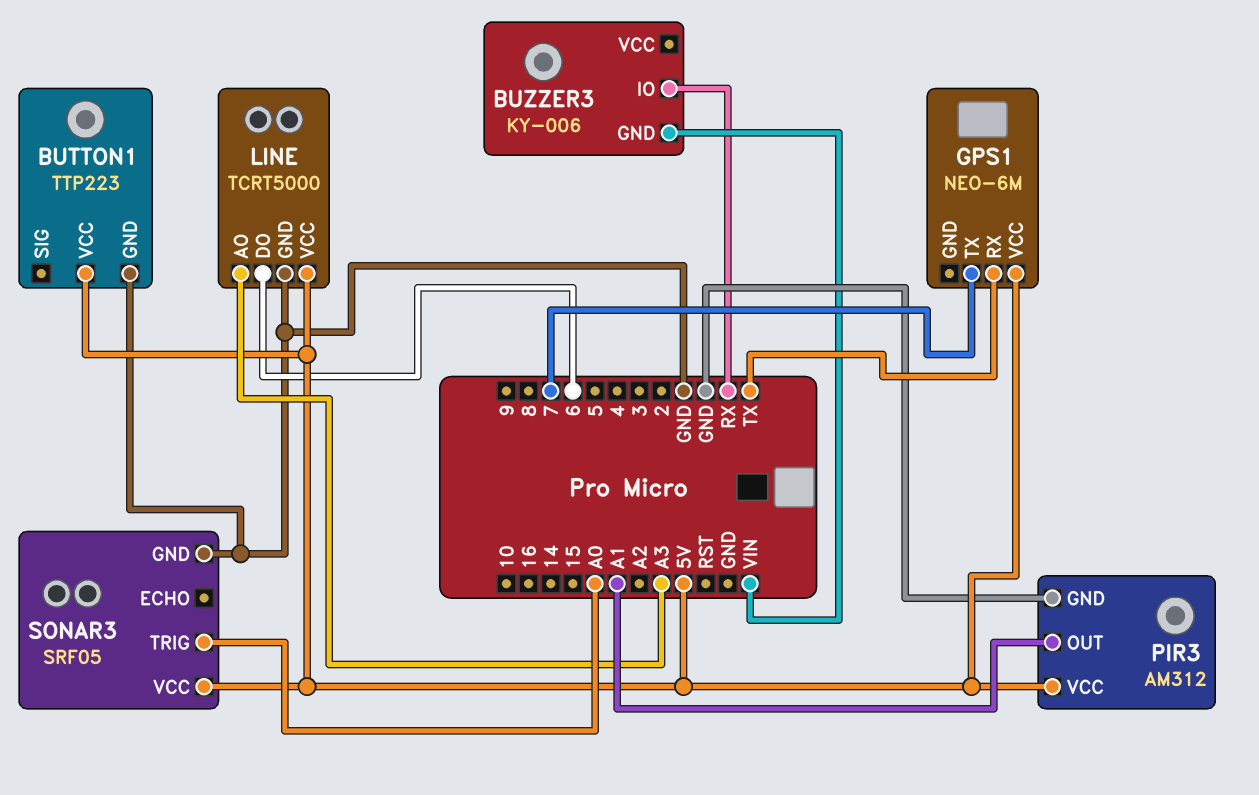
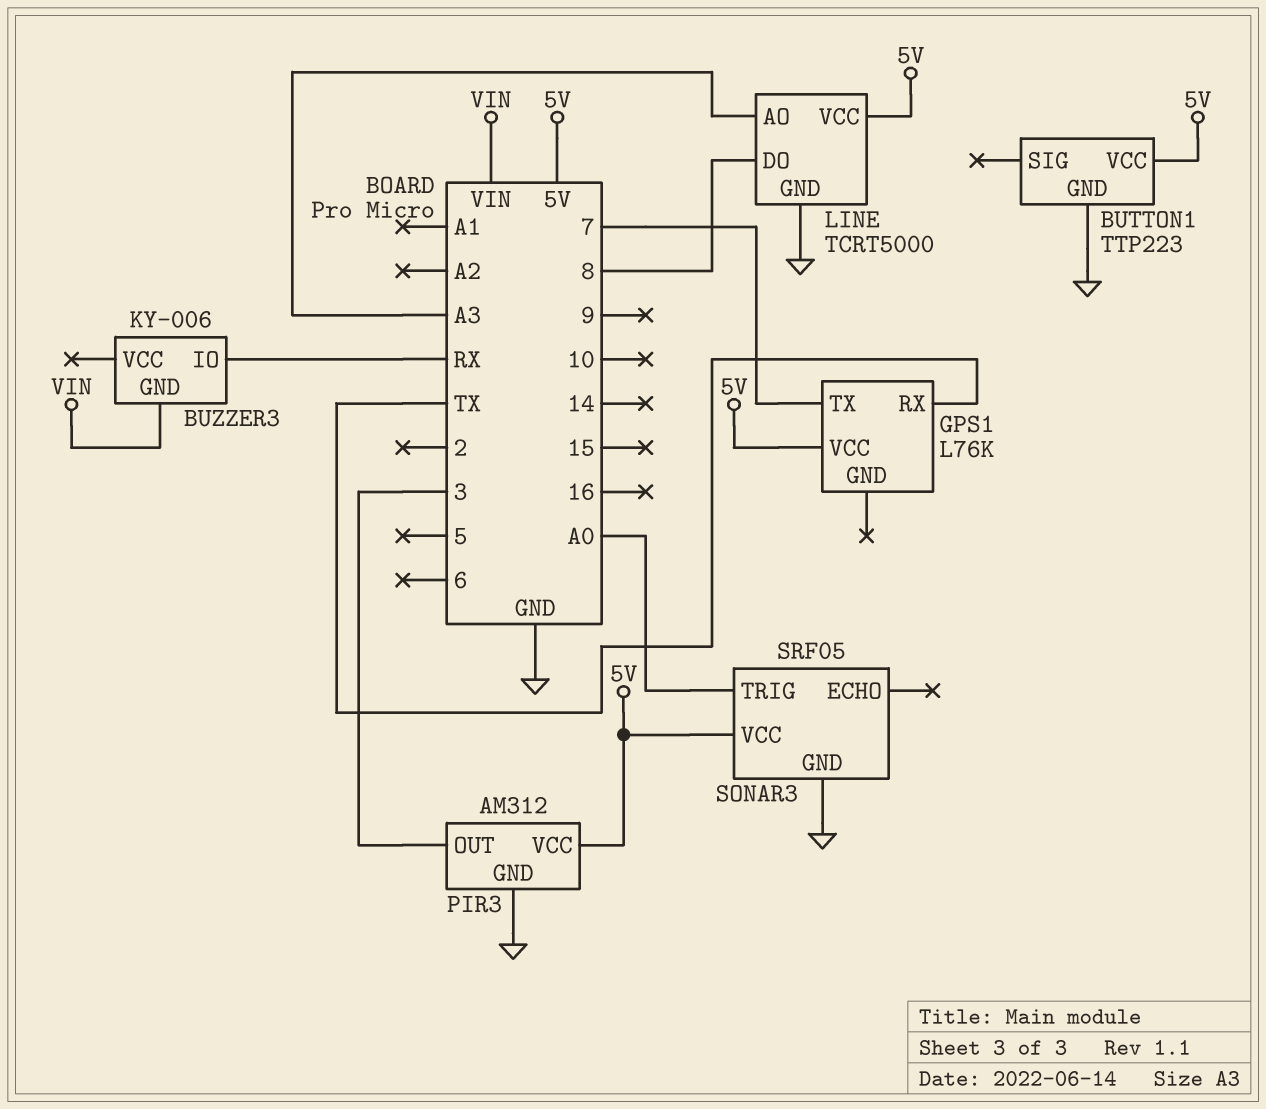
GPS1: NEO-6M -> L76K
LINE pin DO: 6 -> 8
PIR3 pin OUT: A1 -> 3

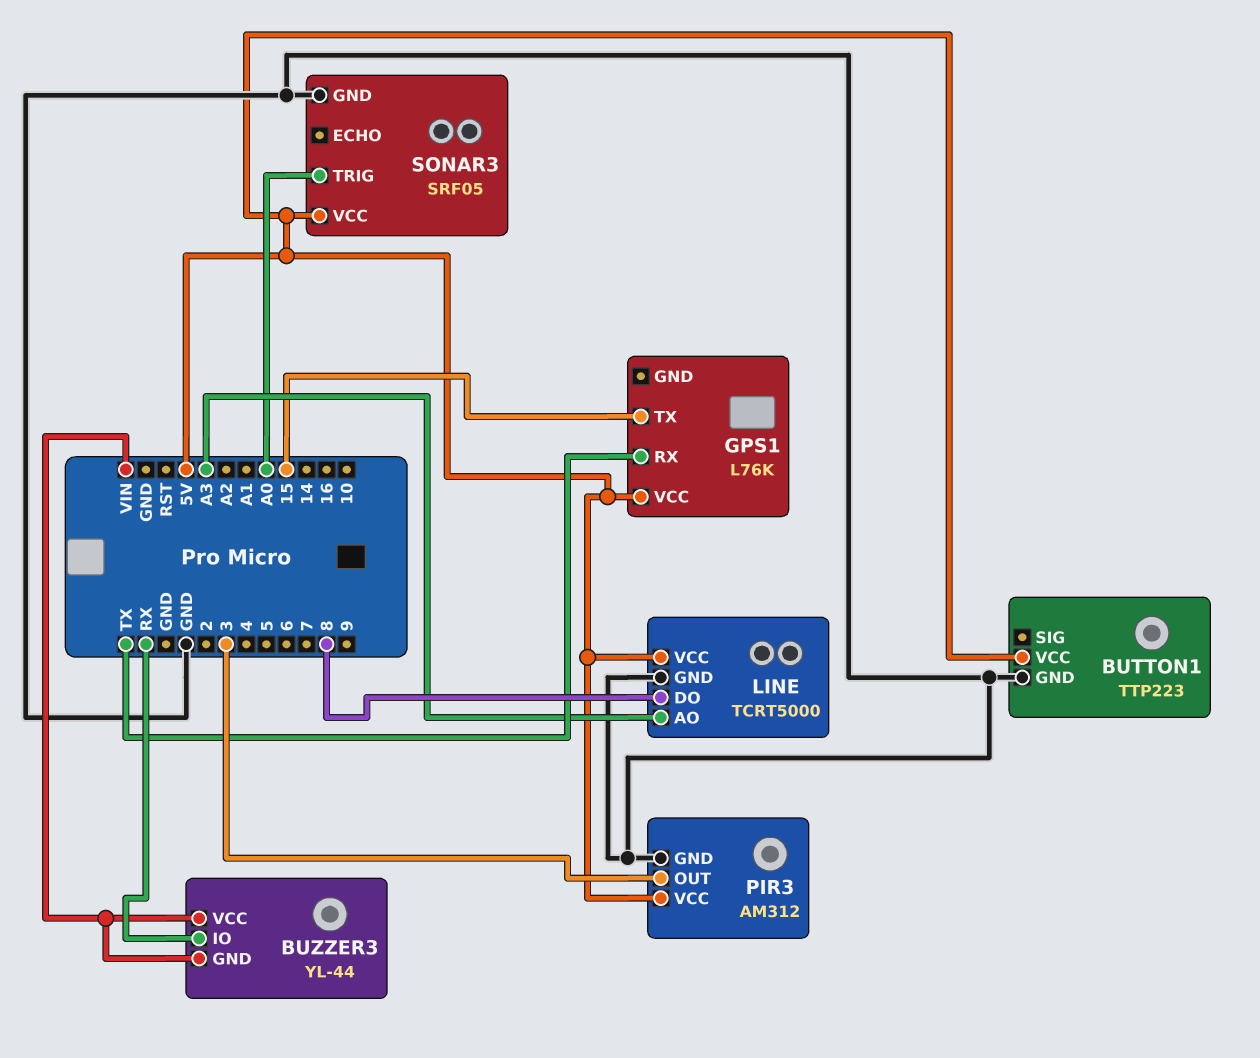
BUZZER3: KY-006 -> YL-44
BUZZER3 pin VCC: none -> VIN
GPS1 pin TX: 7 -> 15

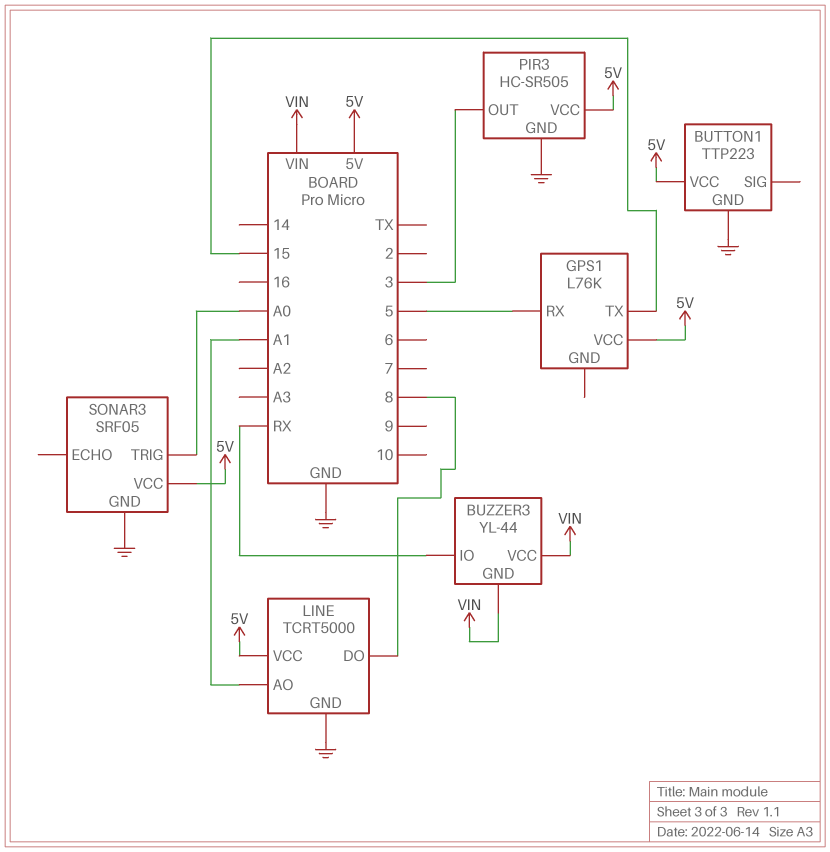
GPS1 pin RX: TX -> 5
LINE pin AO: A3 -> A1
PIR3: AM312 -> HC-SR505

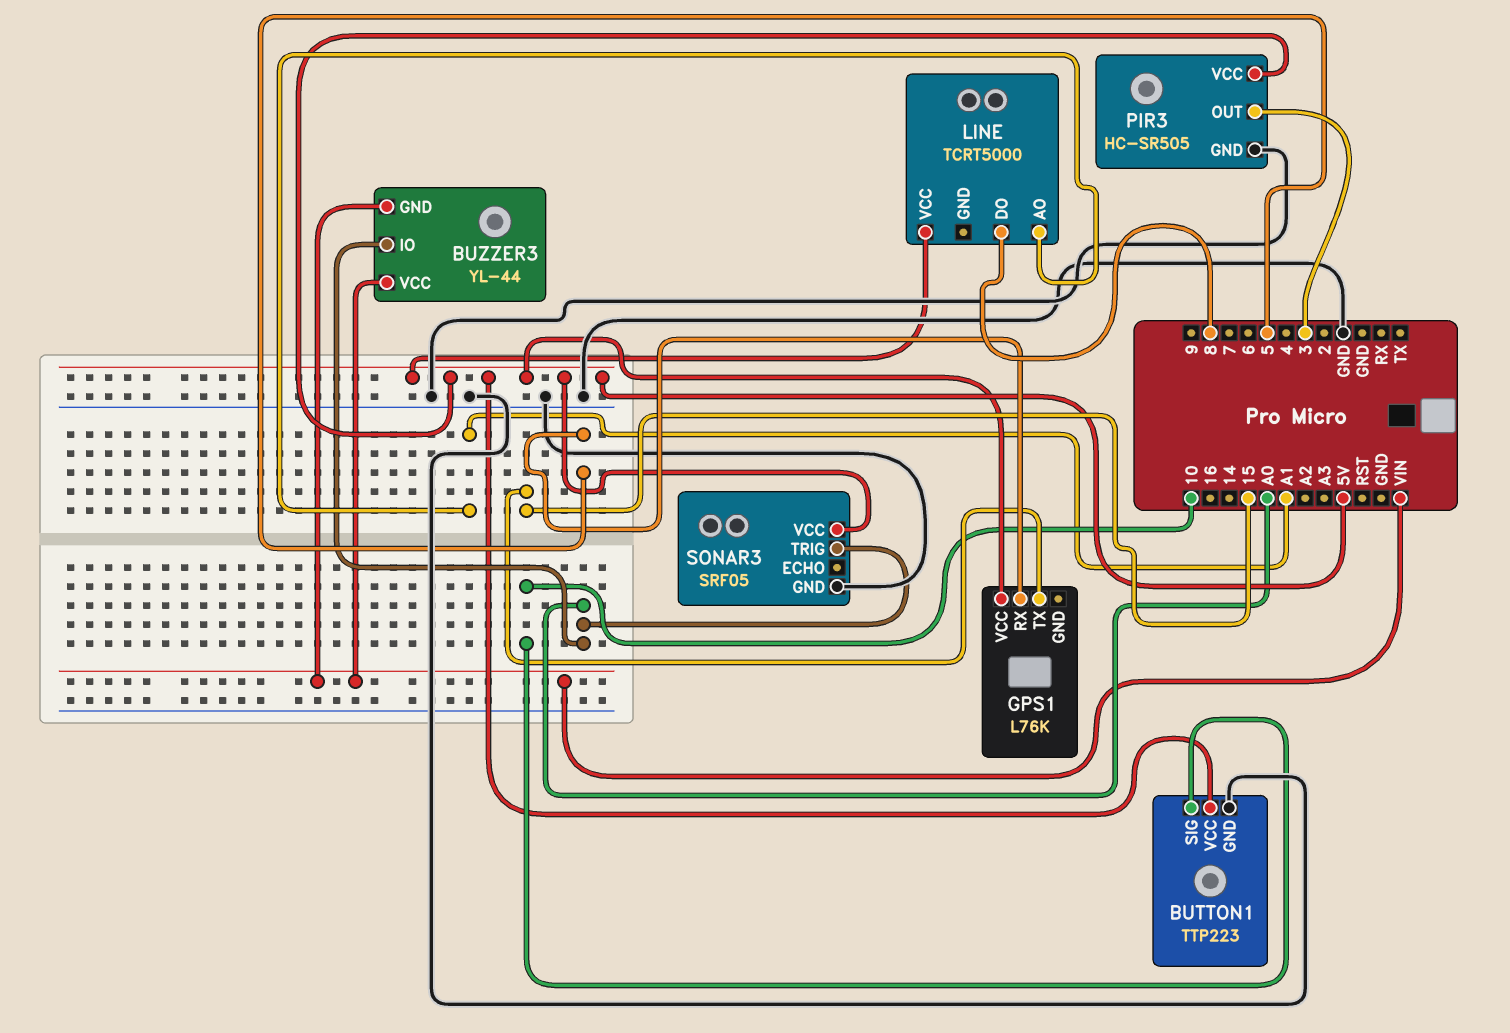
BUTTON1 pin SIG: none -> 10
BUZZER3 pin IO: RX -> A0
LINE pin GND: GND -> none

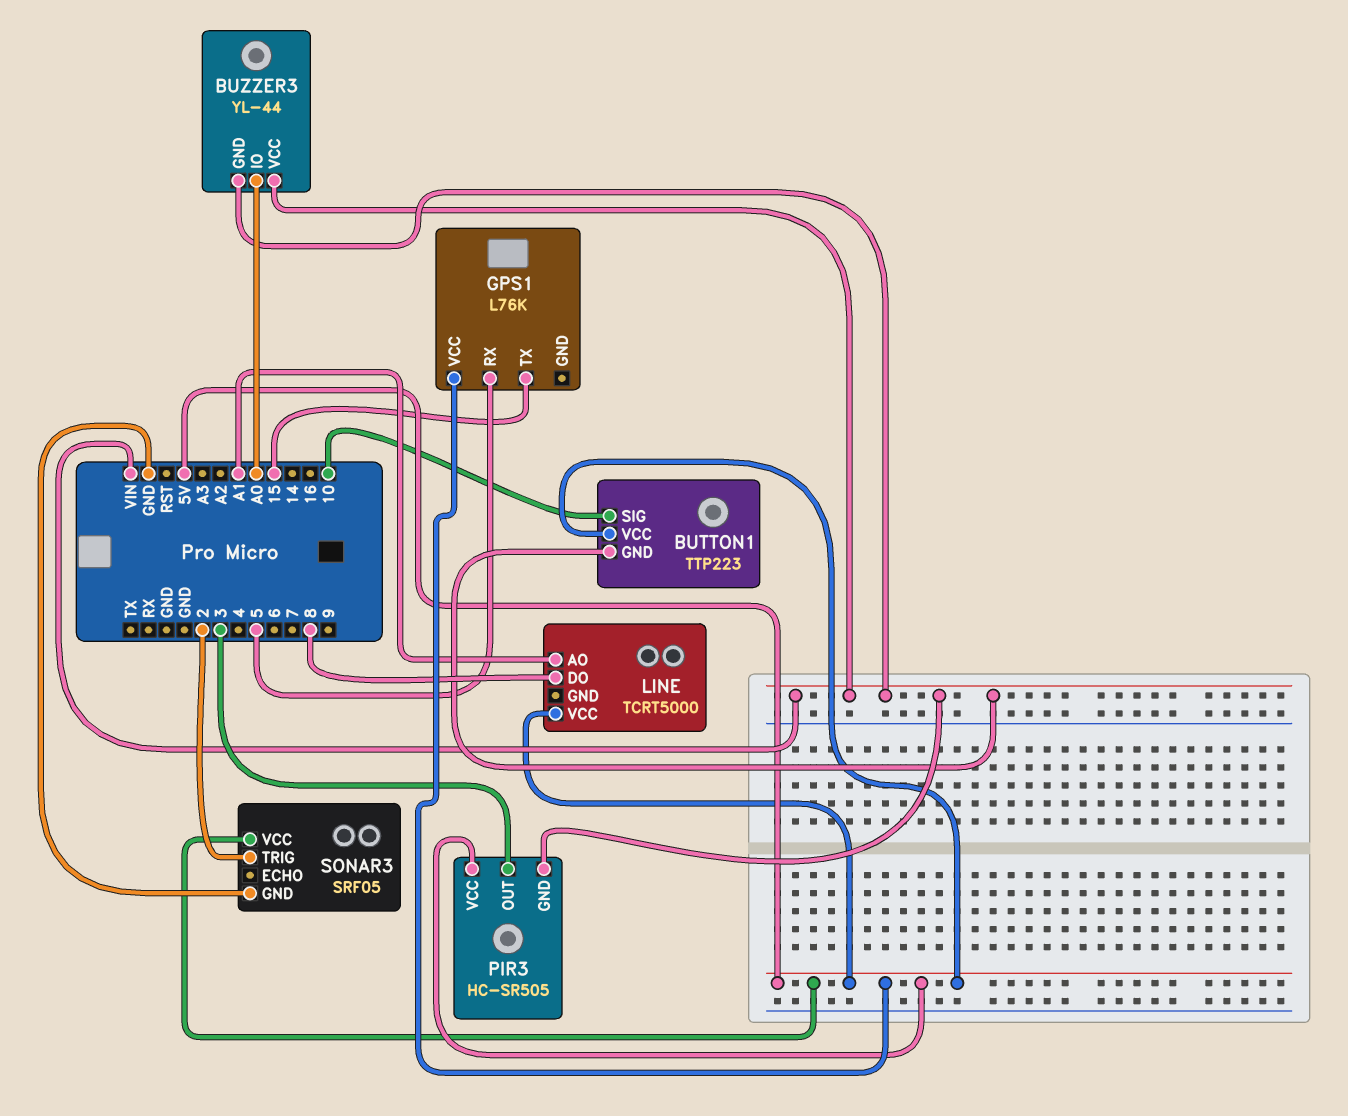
BUTTON1 pin GND: GND -> VIN
PIR3 pin GND: GND -> VIN
SONAR3 pin TRIG: A0 -> 2

